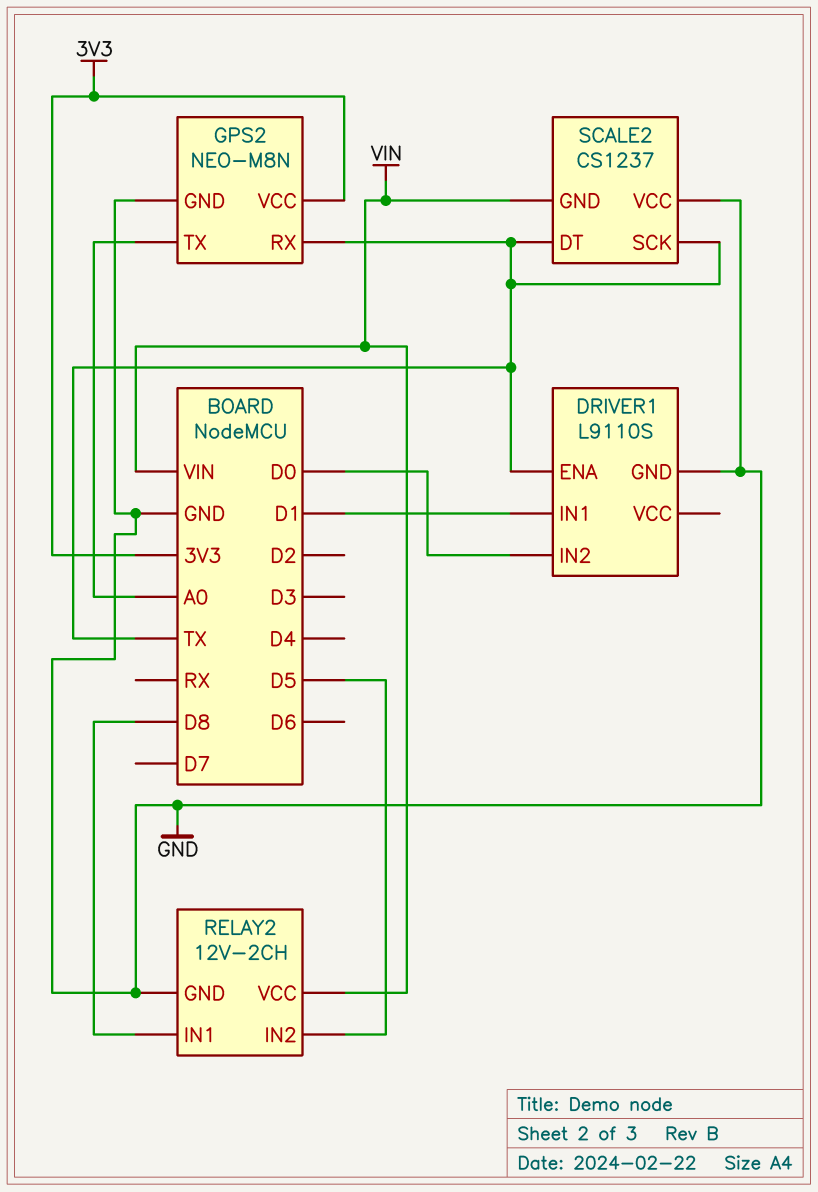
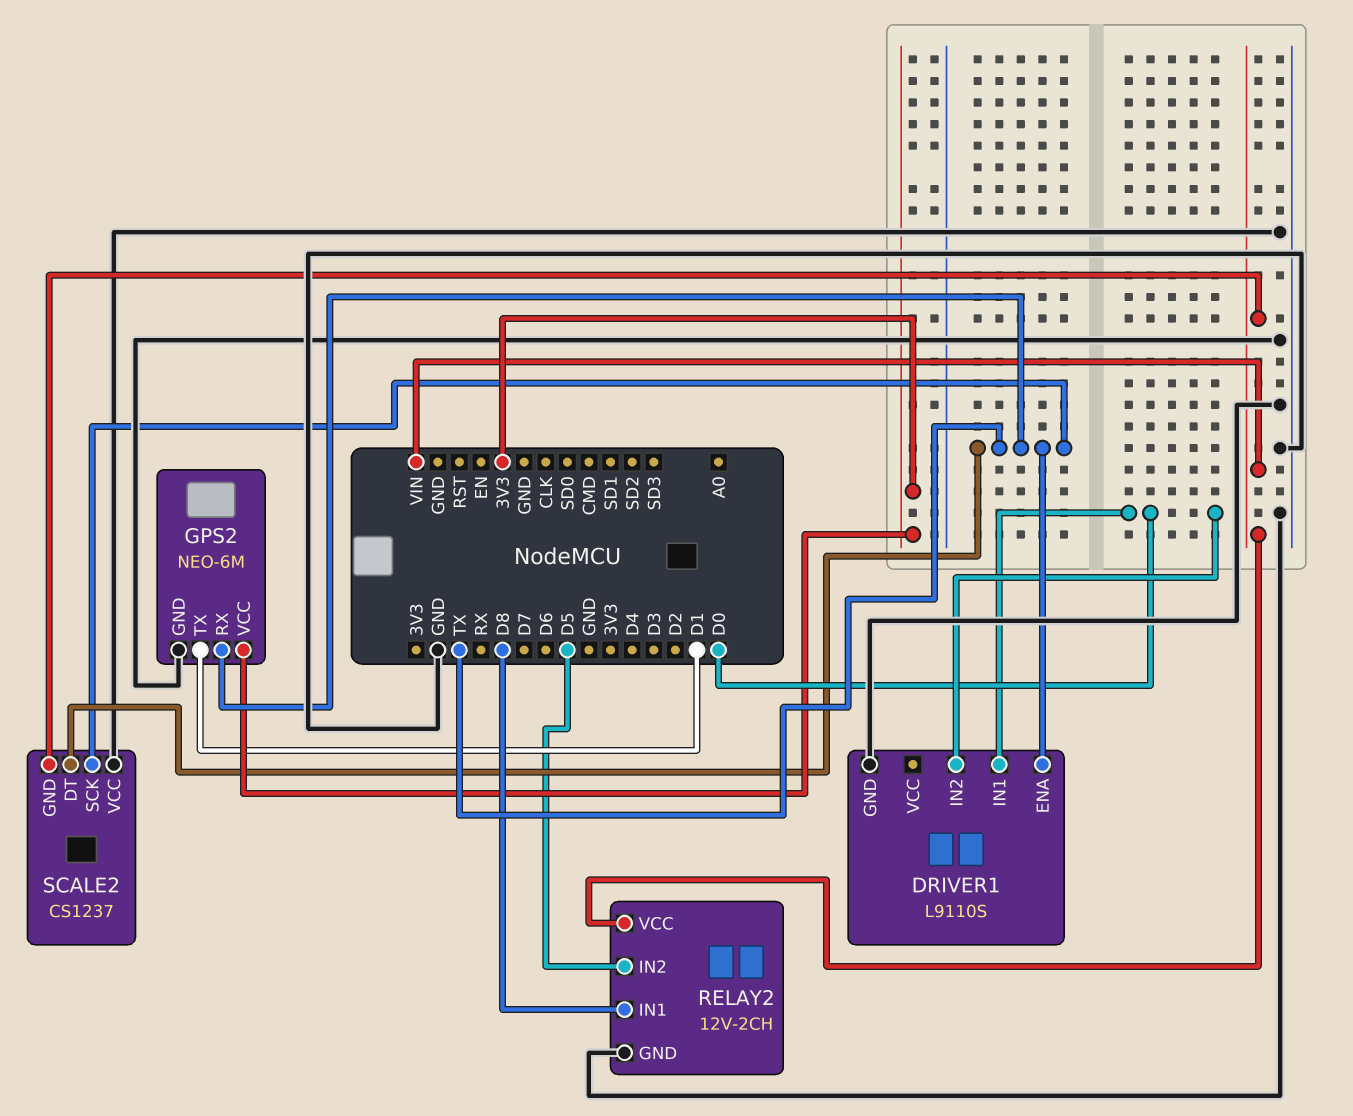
DRIVER1 pin IN1: D1 -> D0
GPS2: NEO-M8N -> NEO-6M
GPS2 pin TX: A0 -> D1

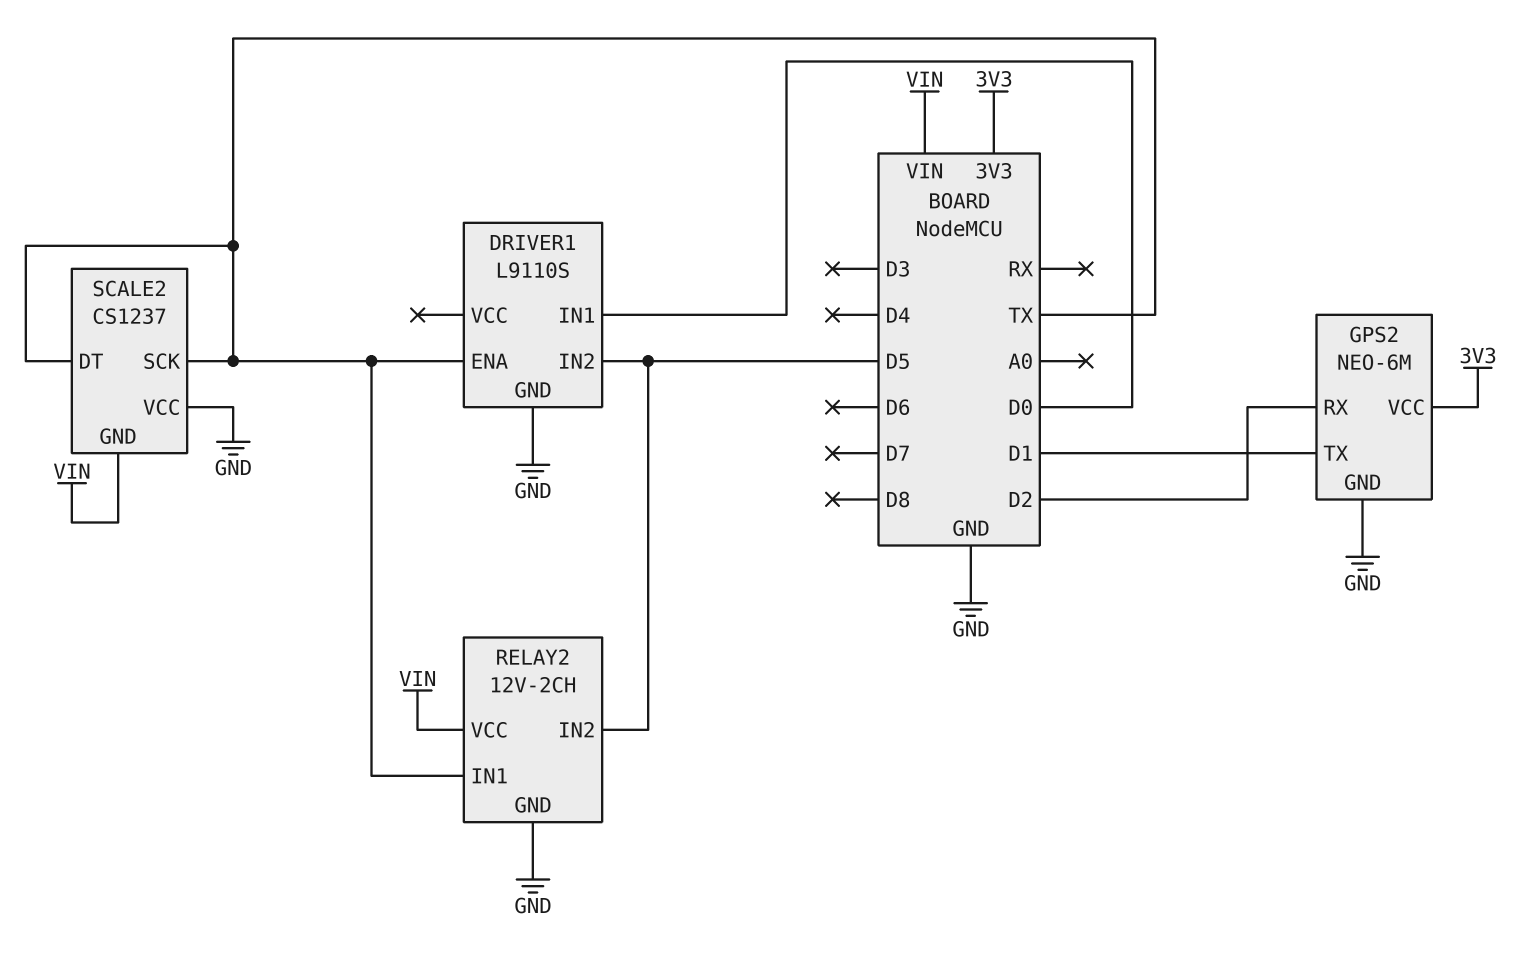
DRIVER1 pin IN2: D0 -> D5
GPS2 pin RX: TX -> D2
RELAY2 pin IN1: D8 -> TX

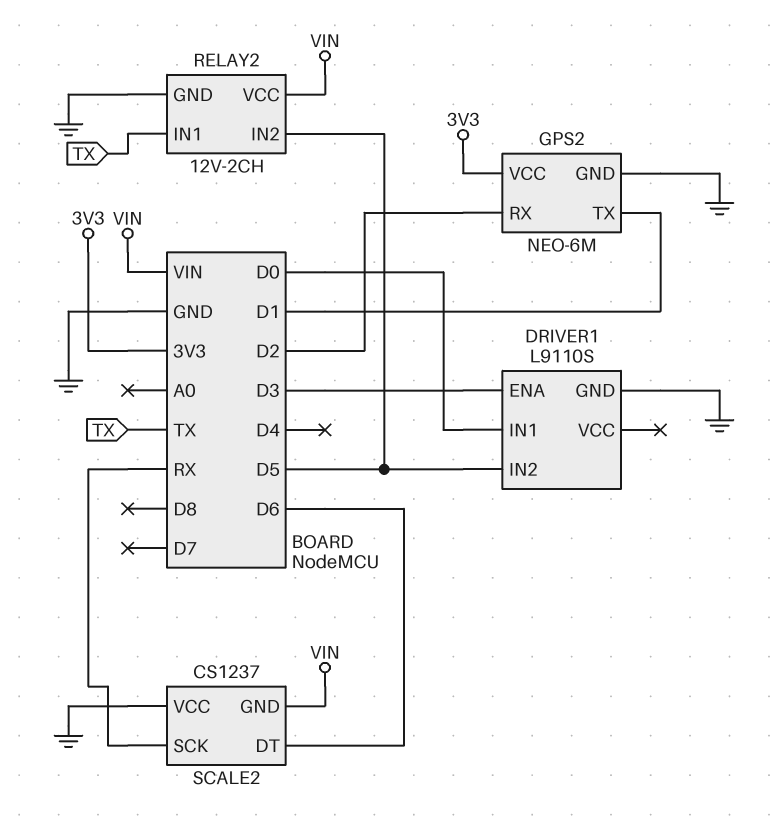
DRIVER1 pin ENA: TX -> D3
SCALE2 pin DT: TX -> D6
SCALE2 pin SCK: TX -> RX

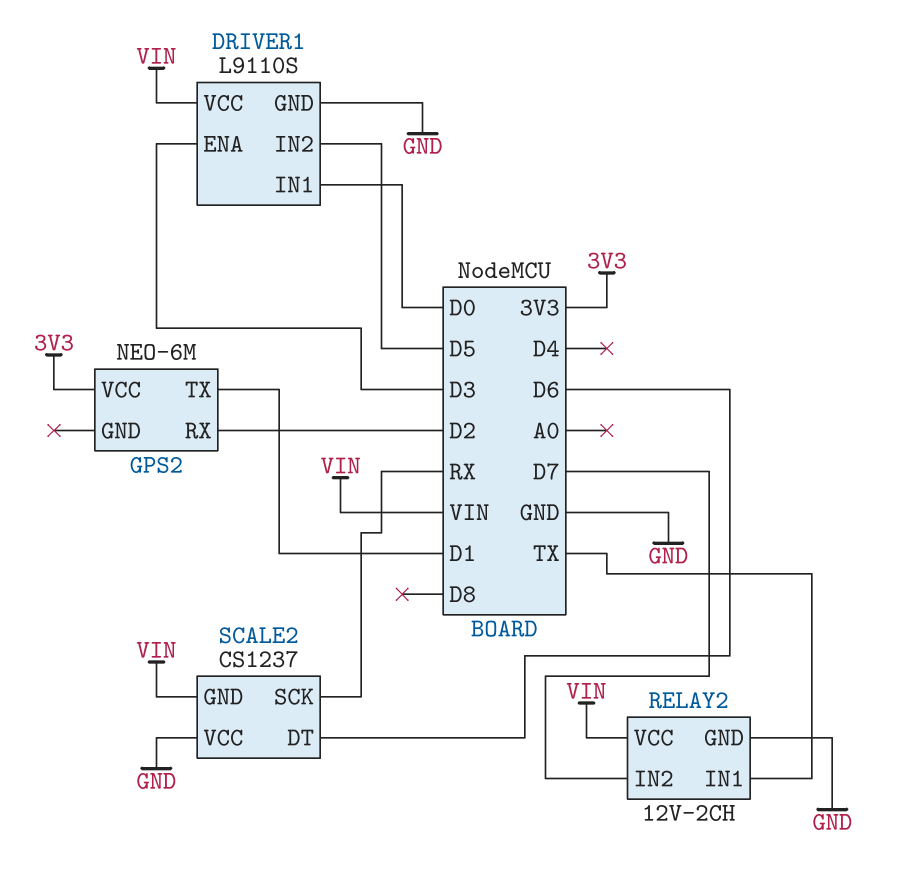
DRIVER1 pin VCC: none -> VIN
GPS2 pin GND: GND -> none
RELAY2 pin IN2: D5 -> D7

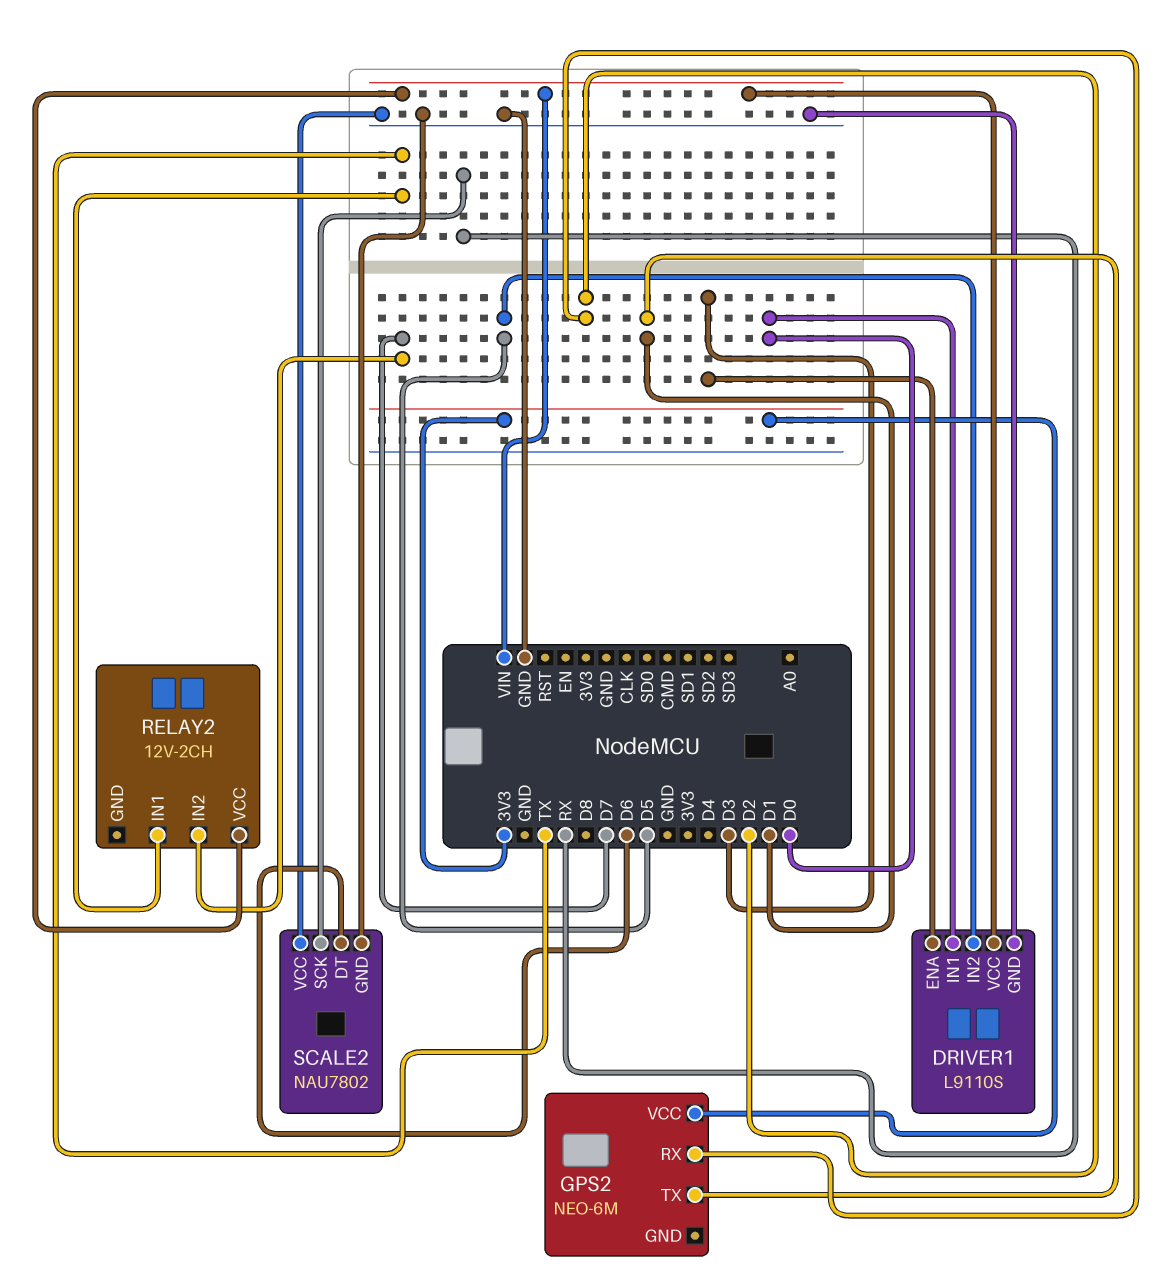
RELAY2 pin GND: GND -> none
SCALE2: CS1237 -> NAU7802
SCALE2 pin GND: VIN -> GND

